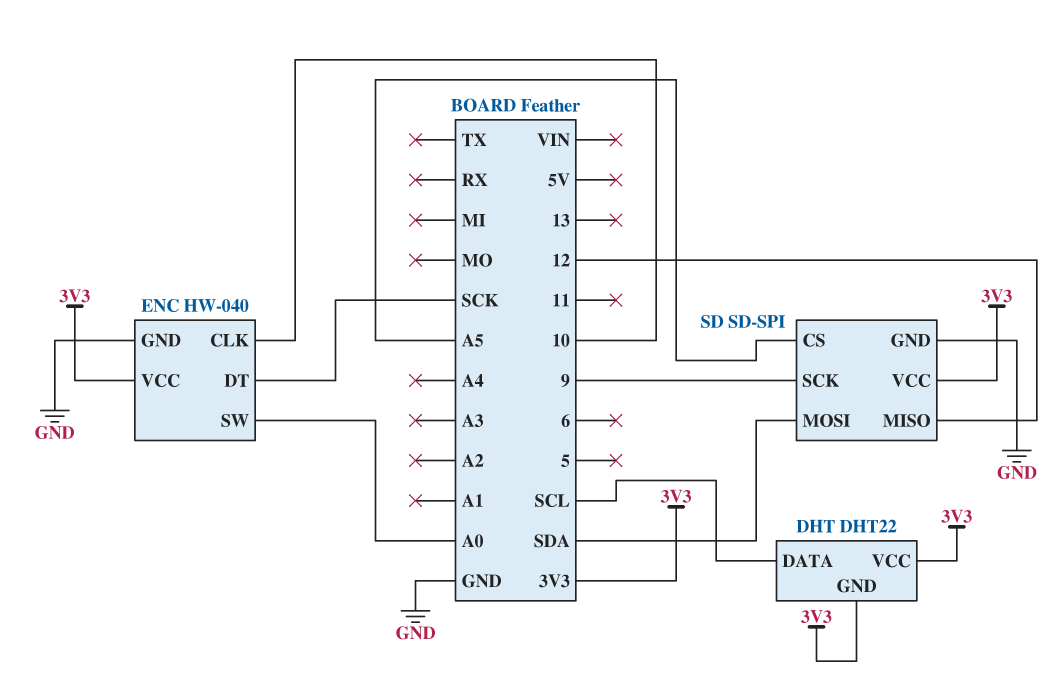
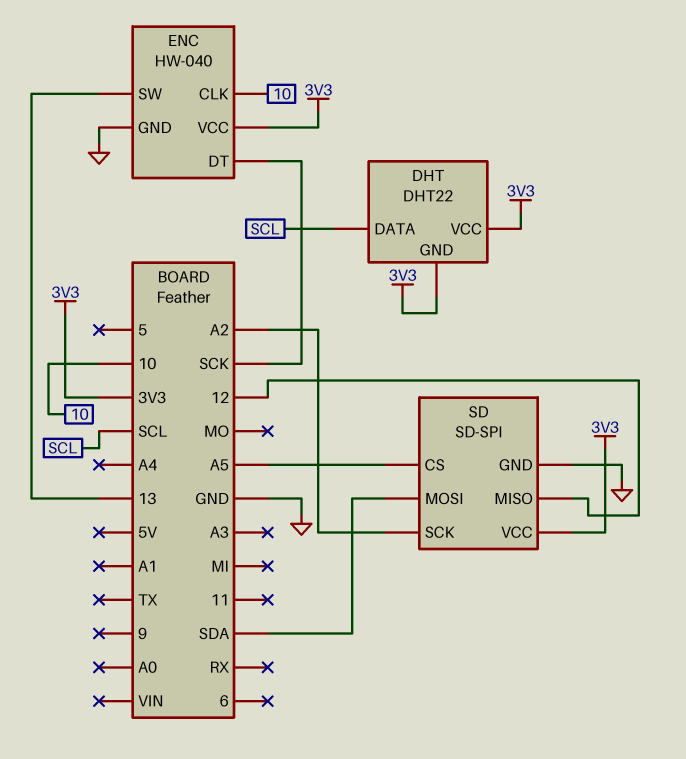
ENC pin SW: A0 -> 13
SD pin SCK: 9 -> A2

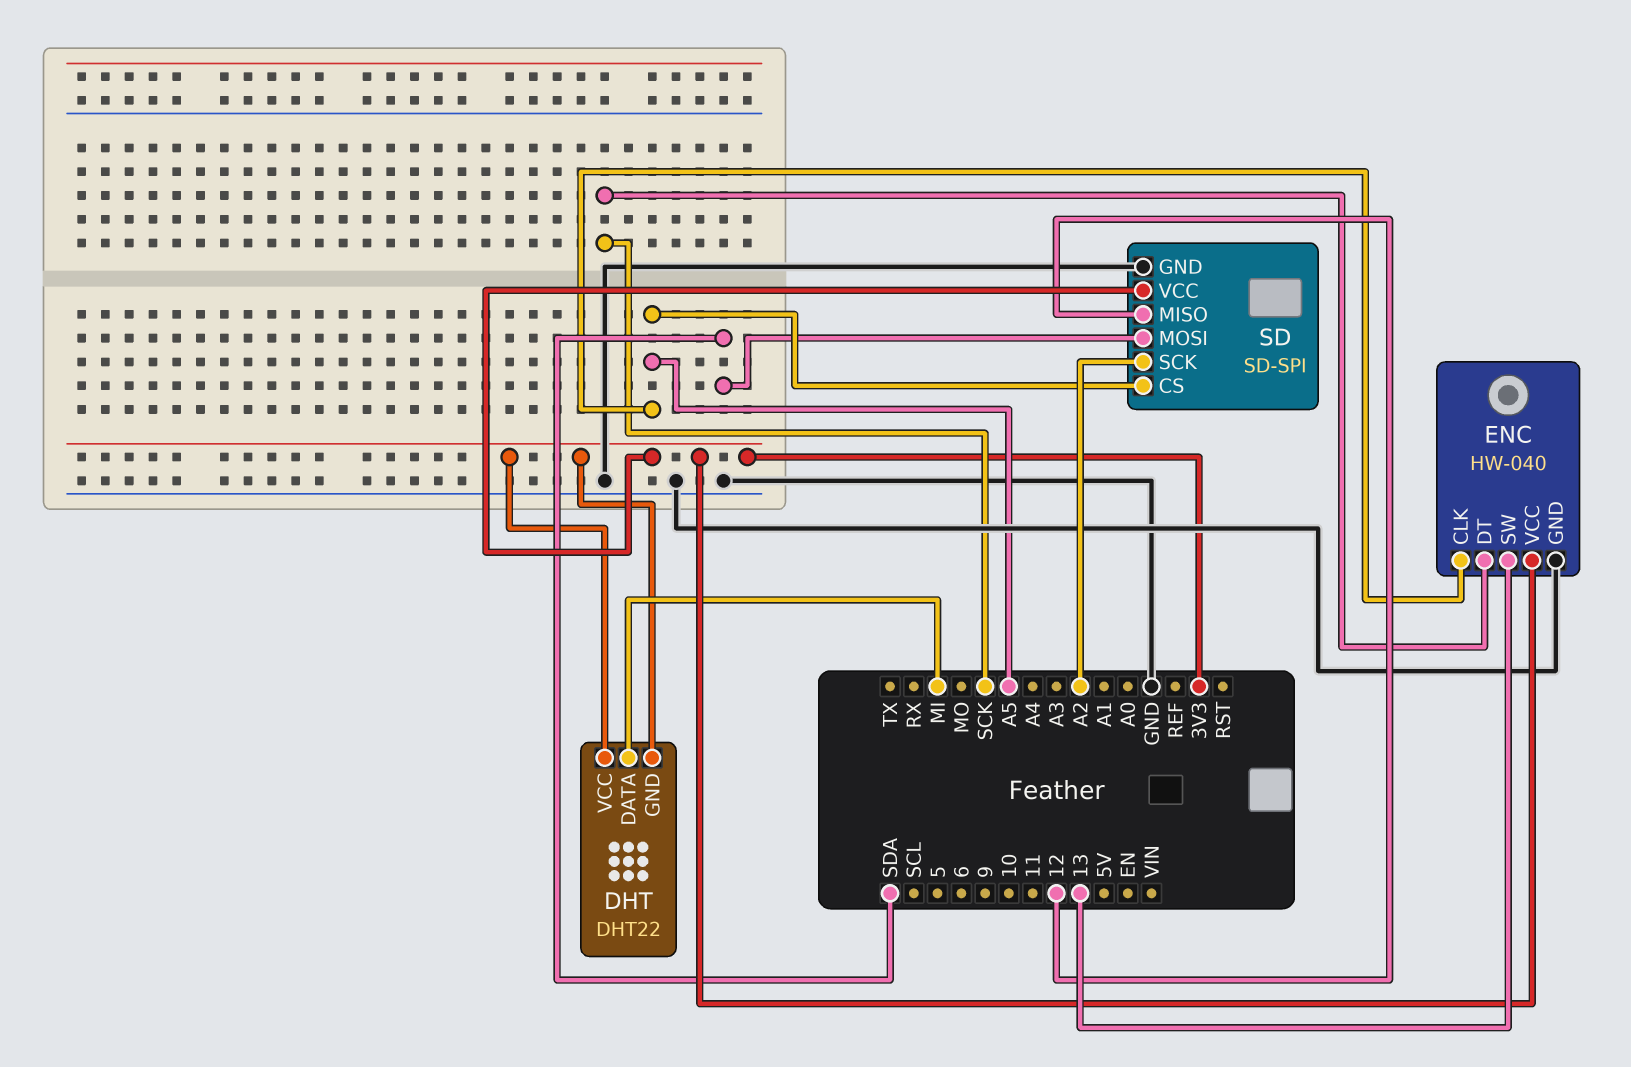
DHT pin DATA: SCL -> MI
ENC pin CLK: 10 -> A5

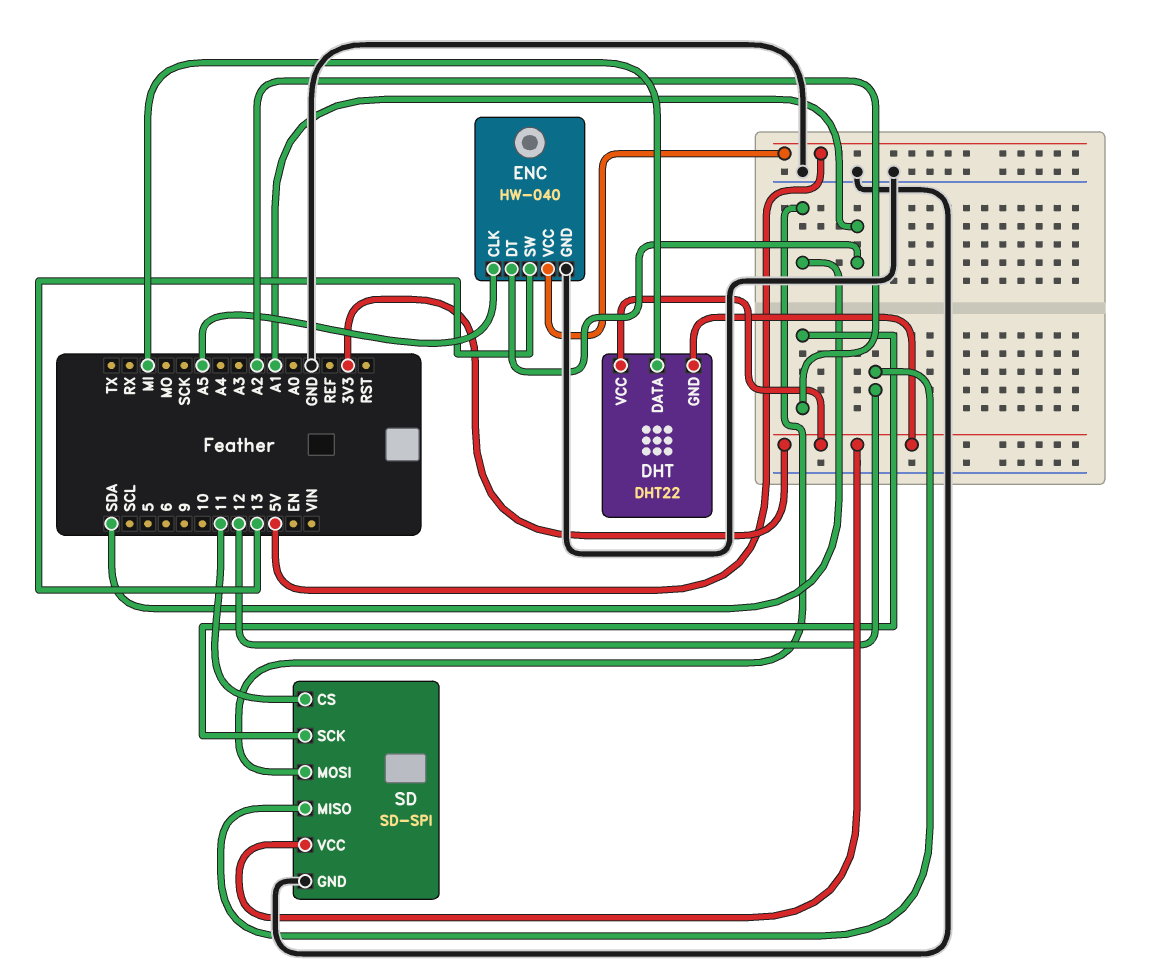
ENC pin DT: SCK -> A1
ENC pin VCC: 3V3 -> 5V
SD pin CS: A5 -> 11

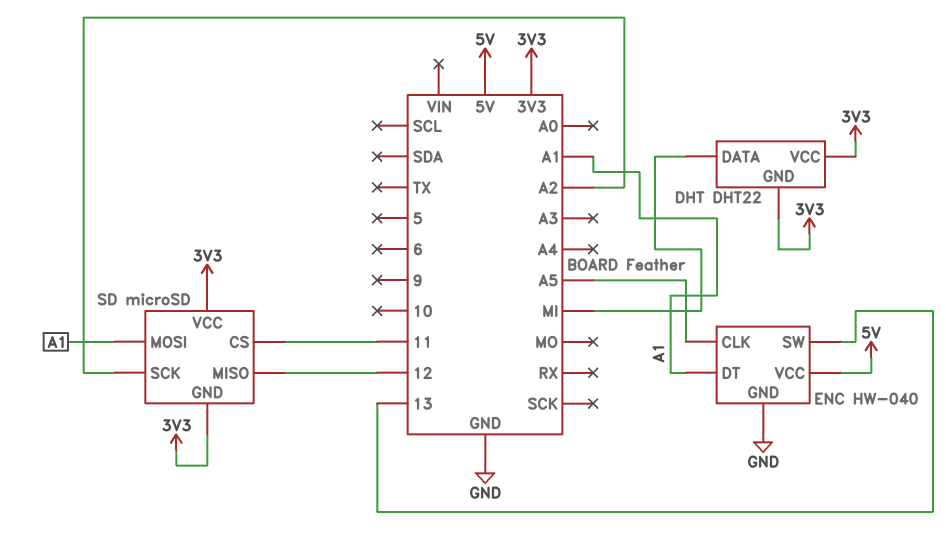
SD: SD-SPI -> microSD
SD pin GND: GND -> 3V3
SD pin MOSI: SDA -> A1

